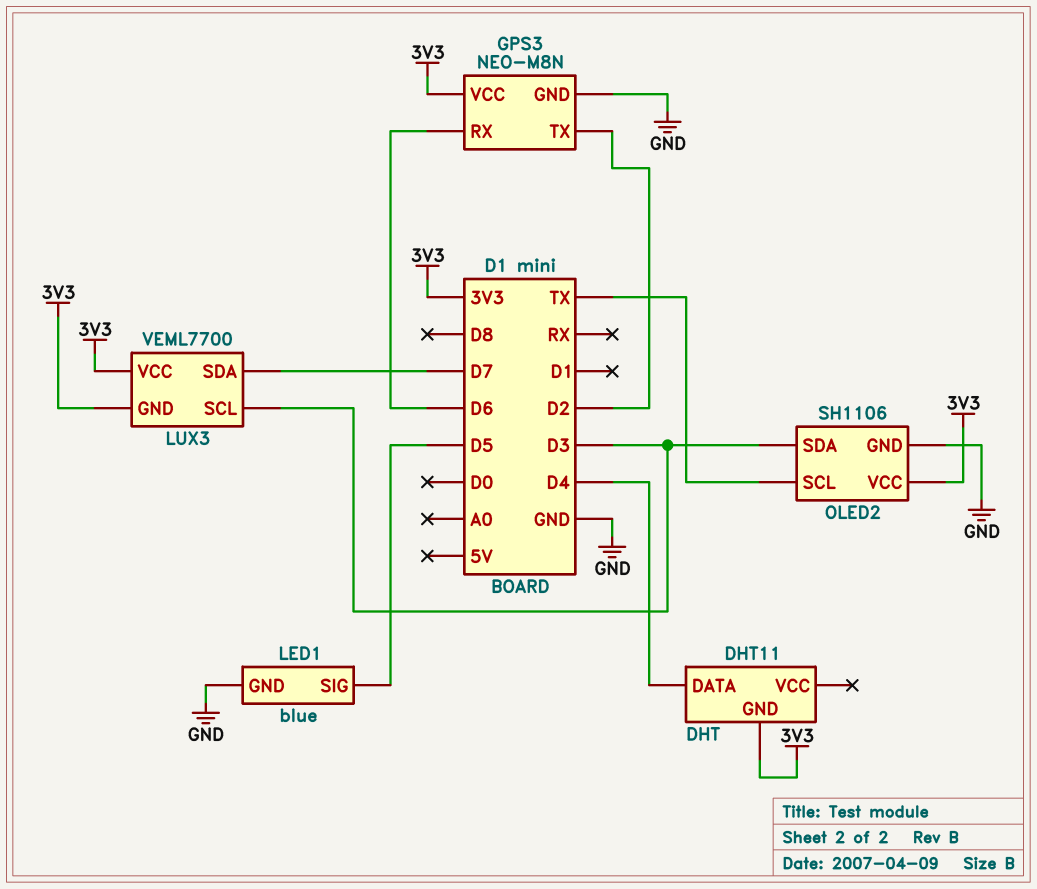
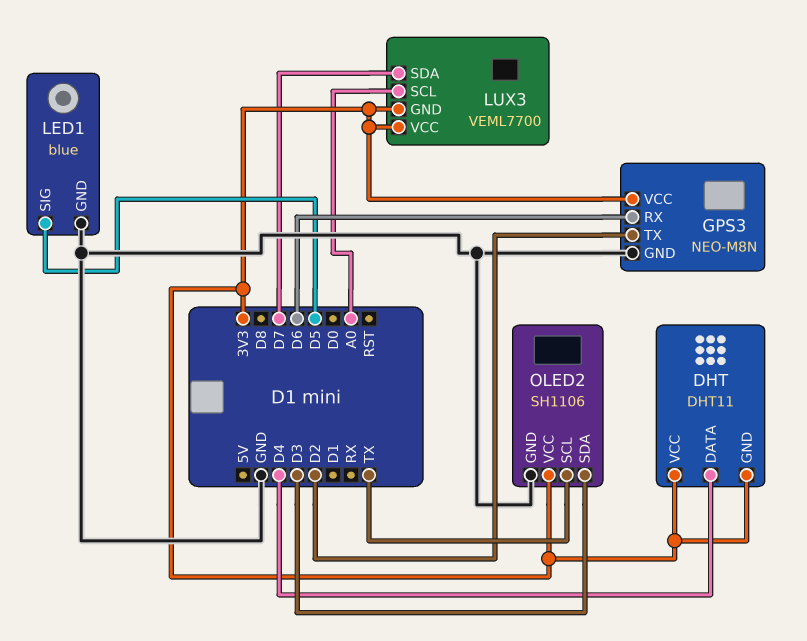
DHT pin VCC: none -> 3V3
LUX3 pin SCL: D3 -> A0

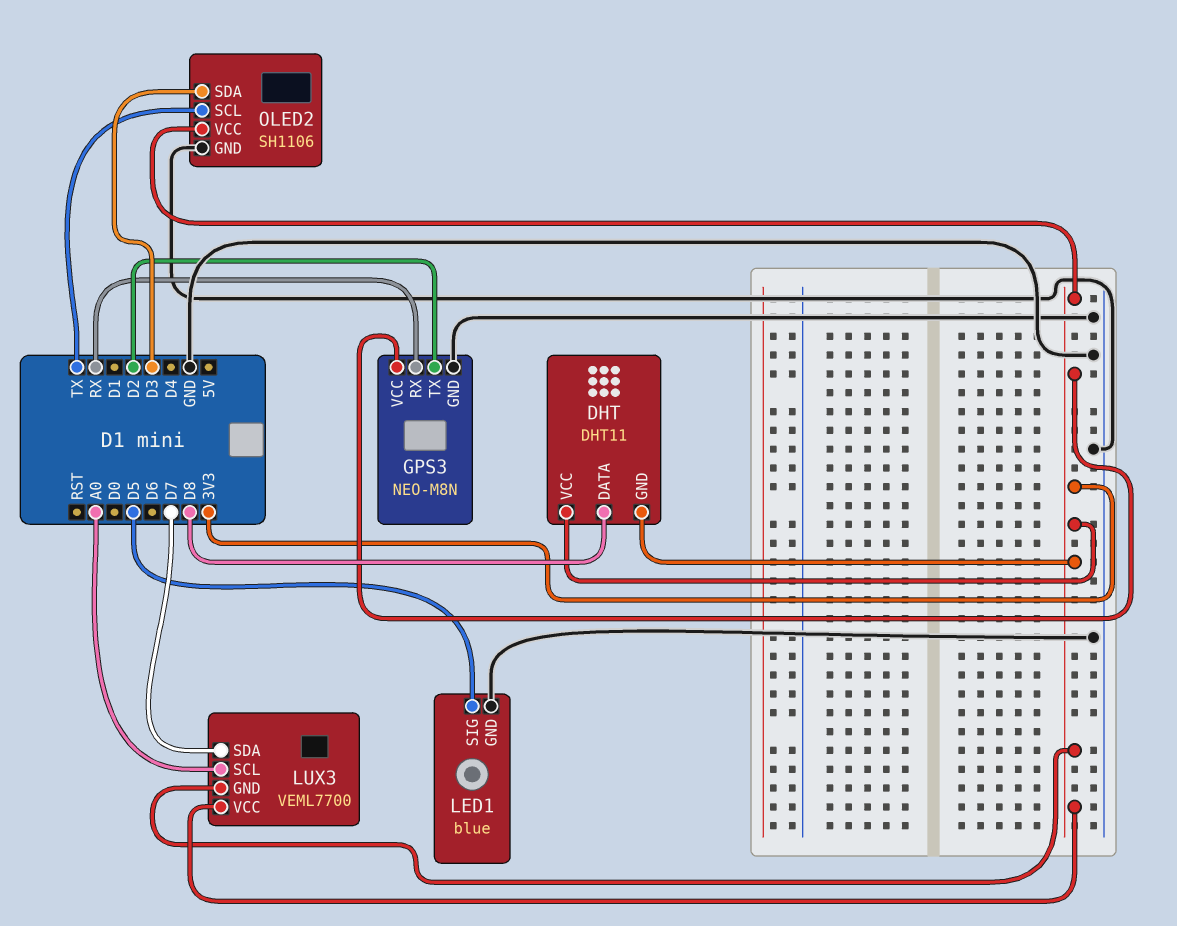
DHT pin DATA: D4 -> D8
GPS3 pin RX: D6 -> RX

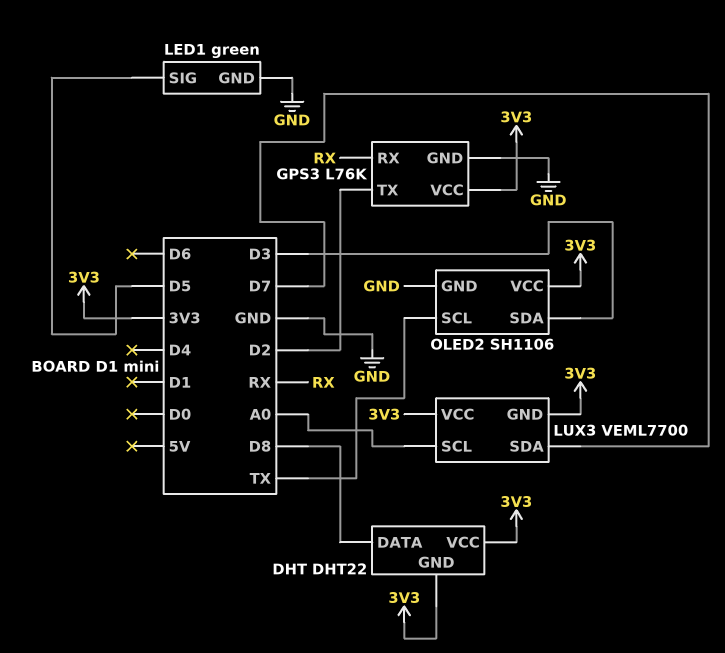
DHT: DHT11 -> DHT22
GPS3: NEO-M8N -> L76K
LED1: blue -> green

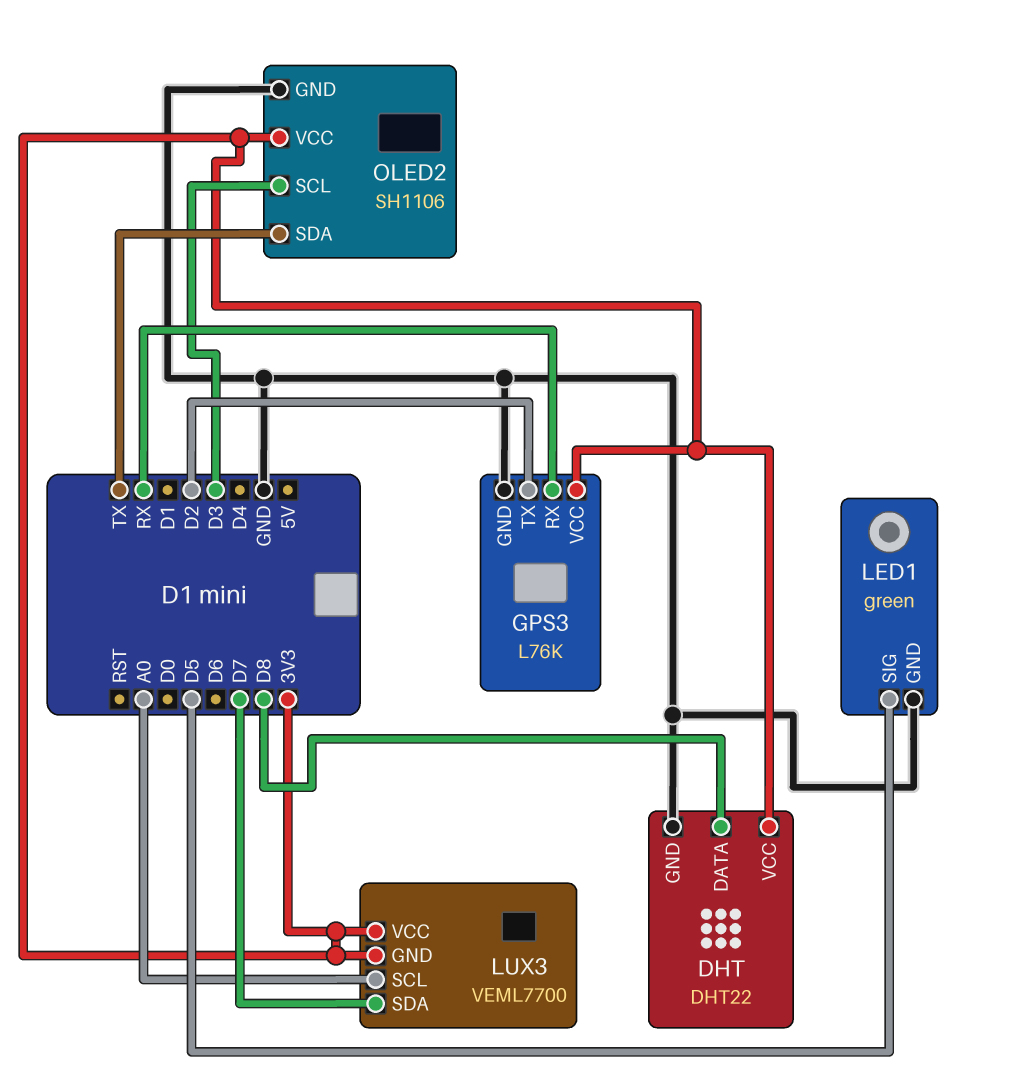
DHT pin GND: 3V3 -> GND
OLED2 pin SCL: TX -> D3
OLED2 pin SDA: D3 -> TX

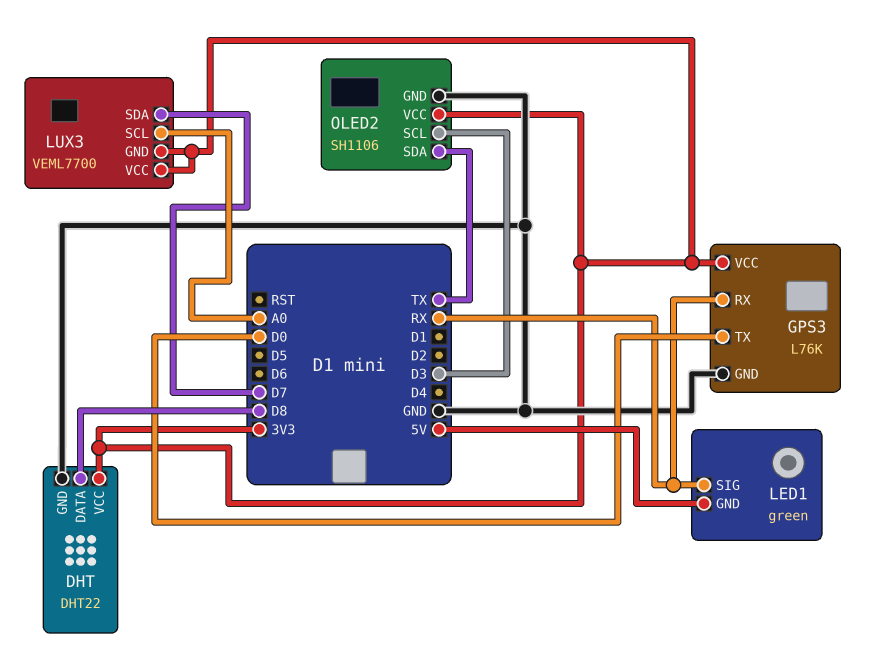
GPS3 pin TX: D2 -> D0
LED1 pin GND: GND -> 5V
LED1 pin SIG: D5 -> RX

